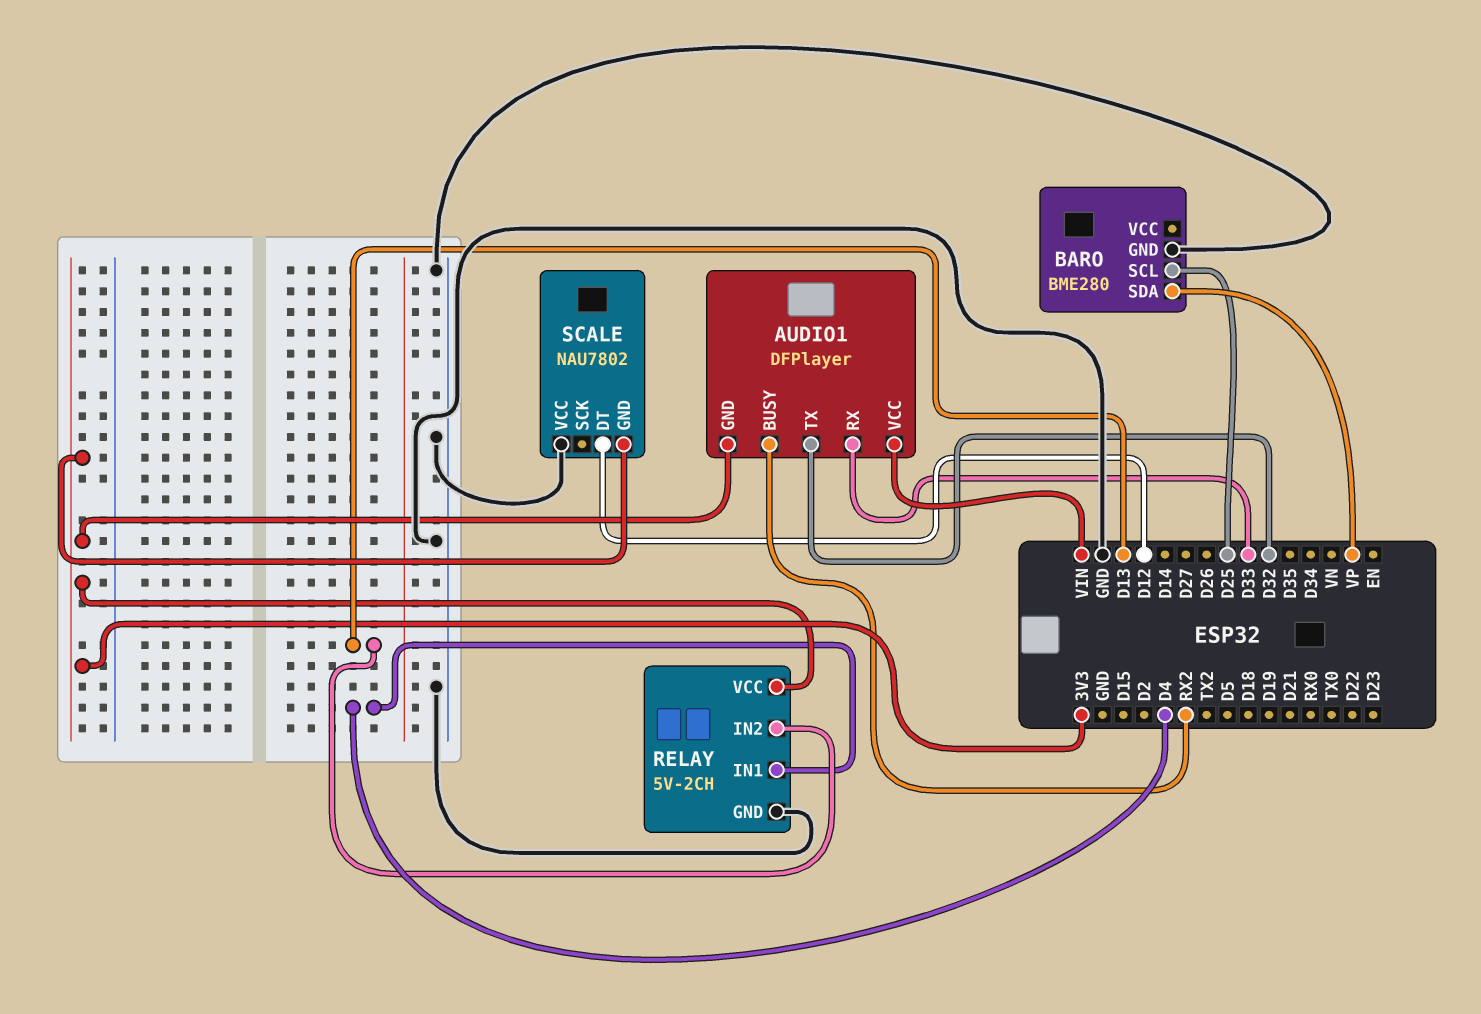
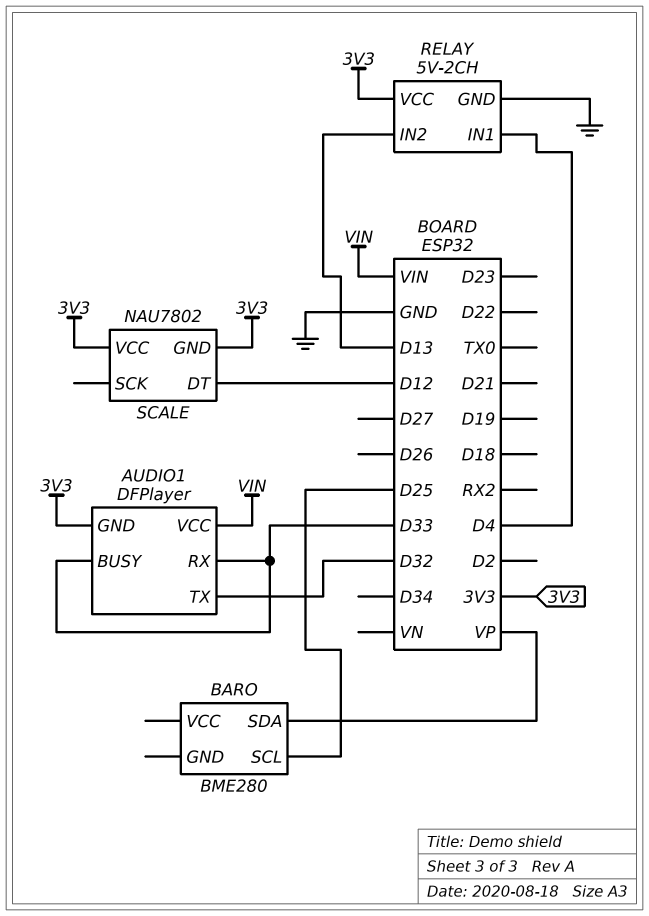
AUDIO1 pin BUSY: RX2 -> D33
BARO pin GND: GND -> none
SCALE pin VCC: GND -> 3V3

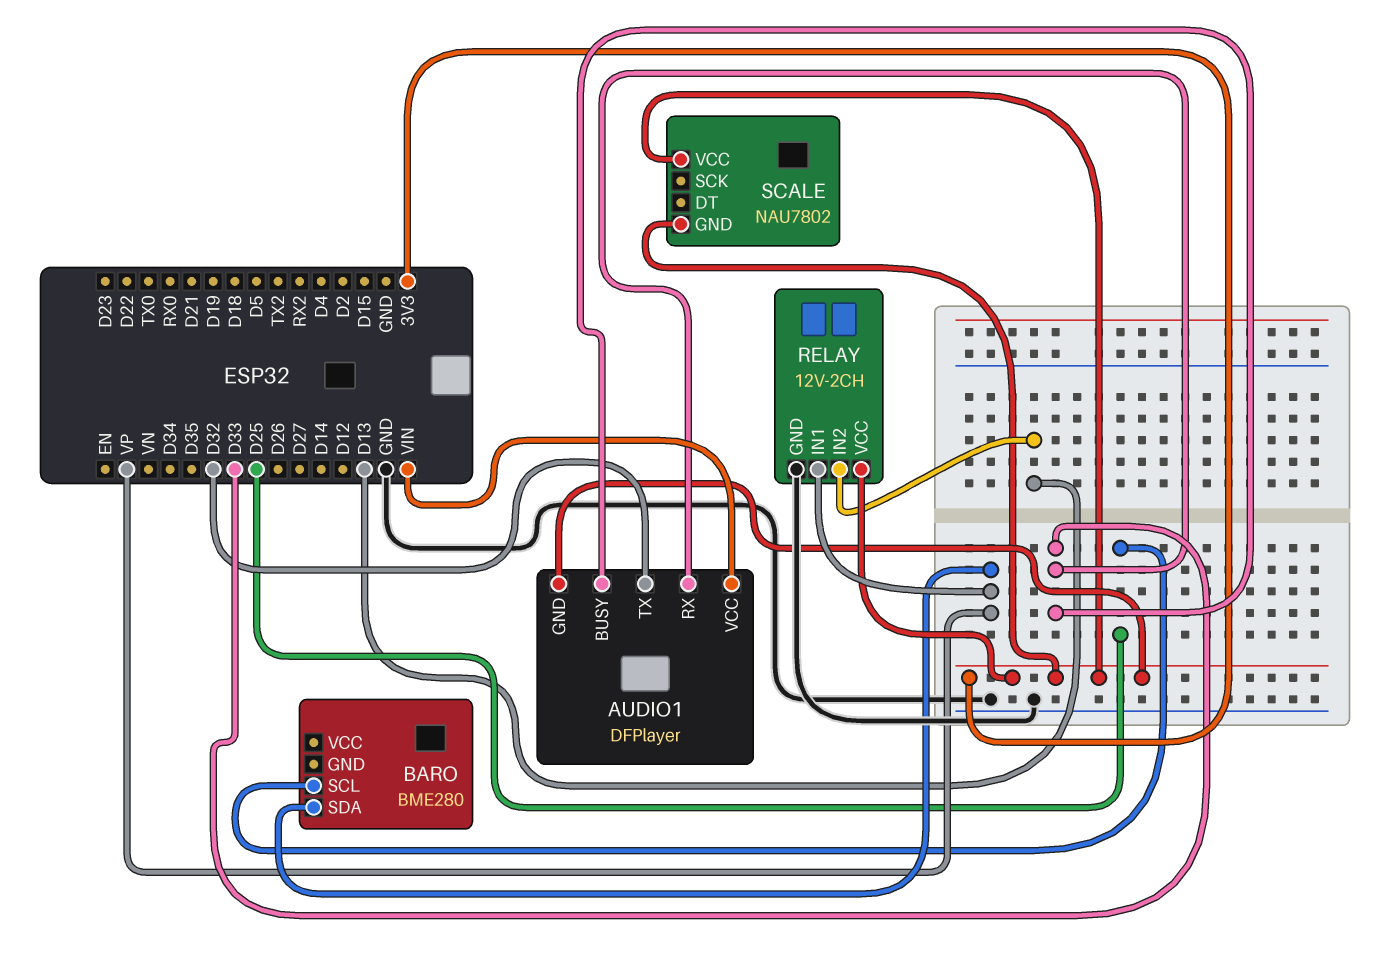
RELAY: 5V-2CH -> 12V-2CH
RELAY pin IN1: D4 -> VP
SCALE pin DT: D12 -> none

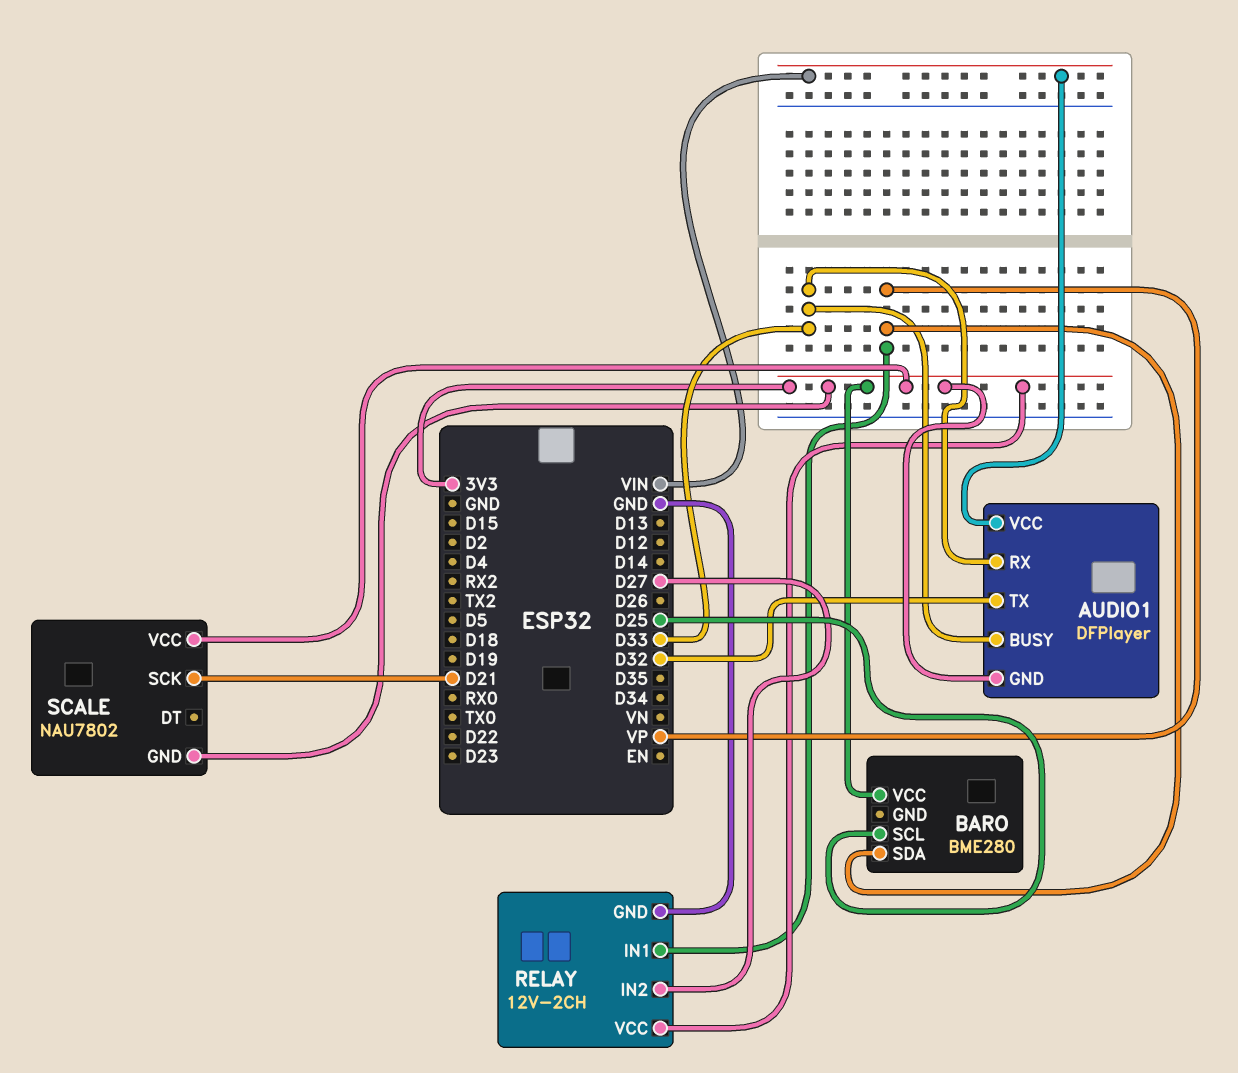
BARO pin VCC: none -> 3V3
RELAY pin IN2: D13 -> D27
SCALE pin SCK: none -> D21

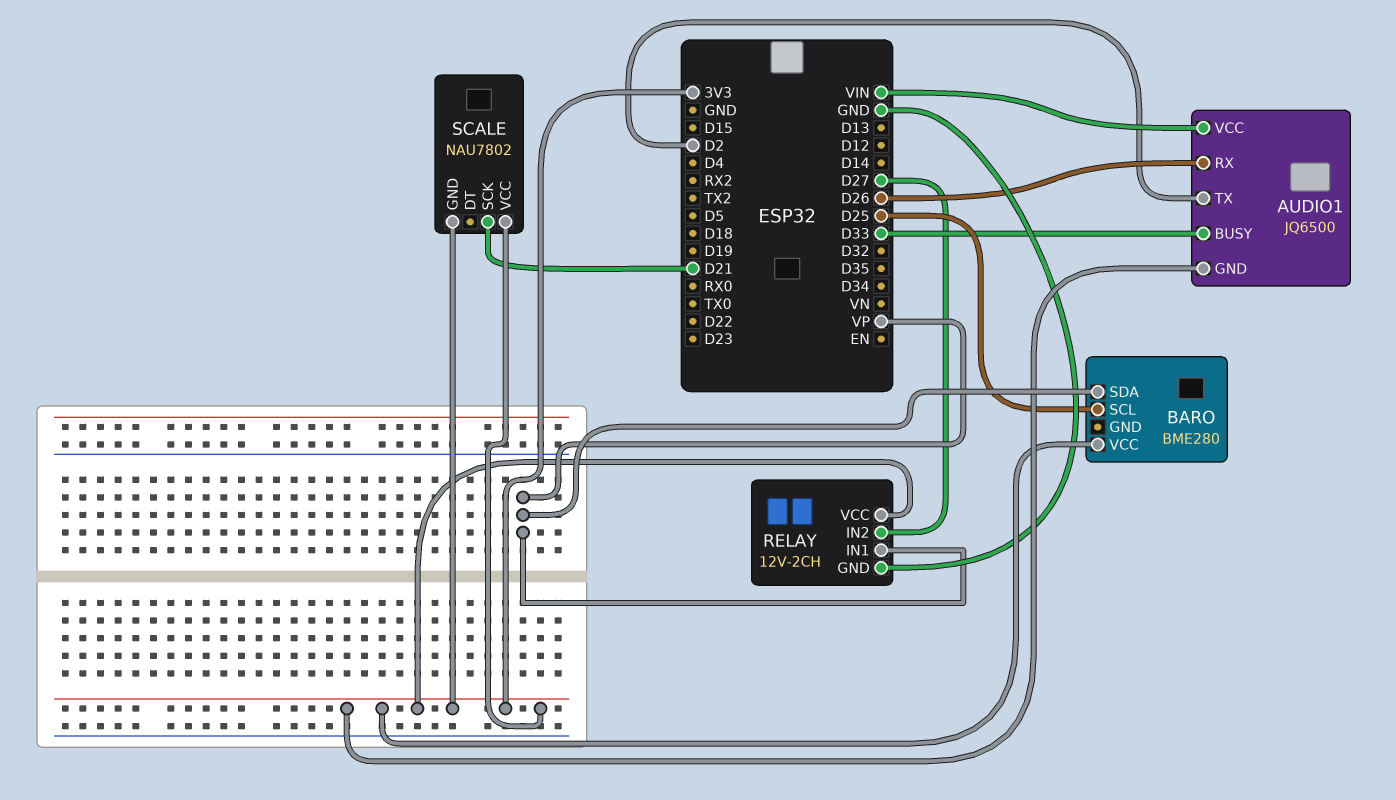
AUDIO1: DFPlayer -> JQ6500
AUDIO1 pin RX: D33 -> D26
AUDIO1 pin TX: D32 -> D2

